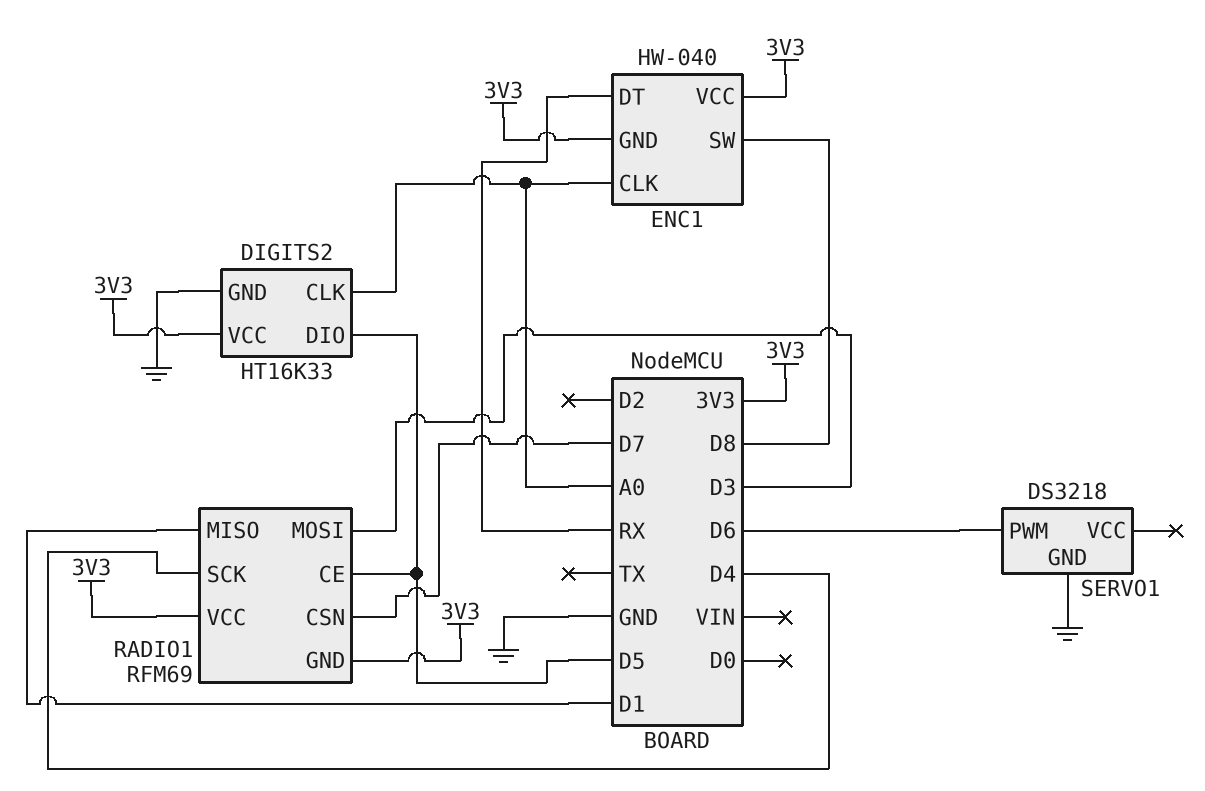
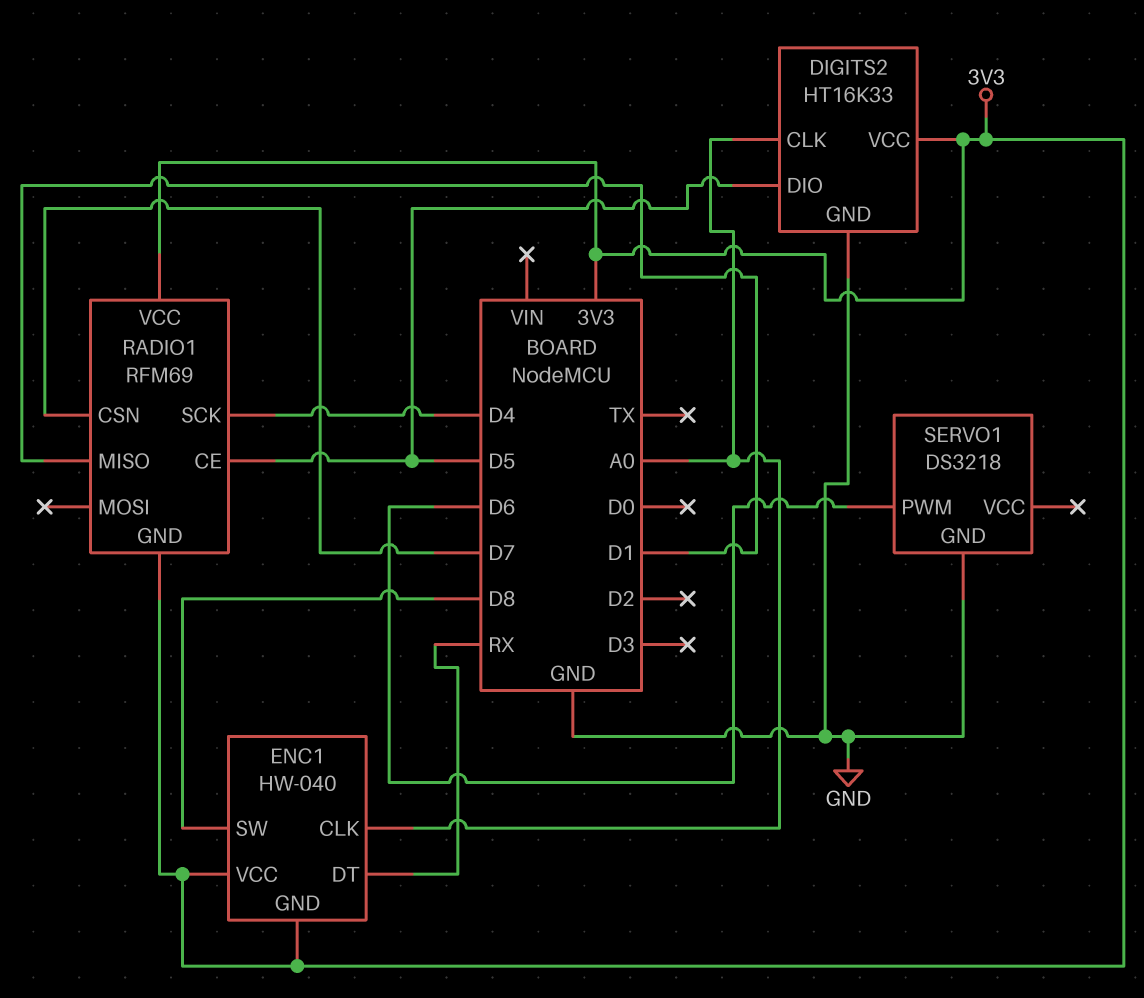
RADIO1 pin MOSI: D3 -> none

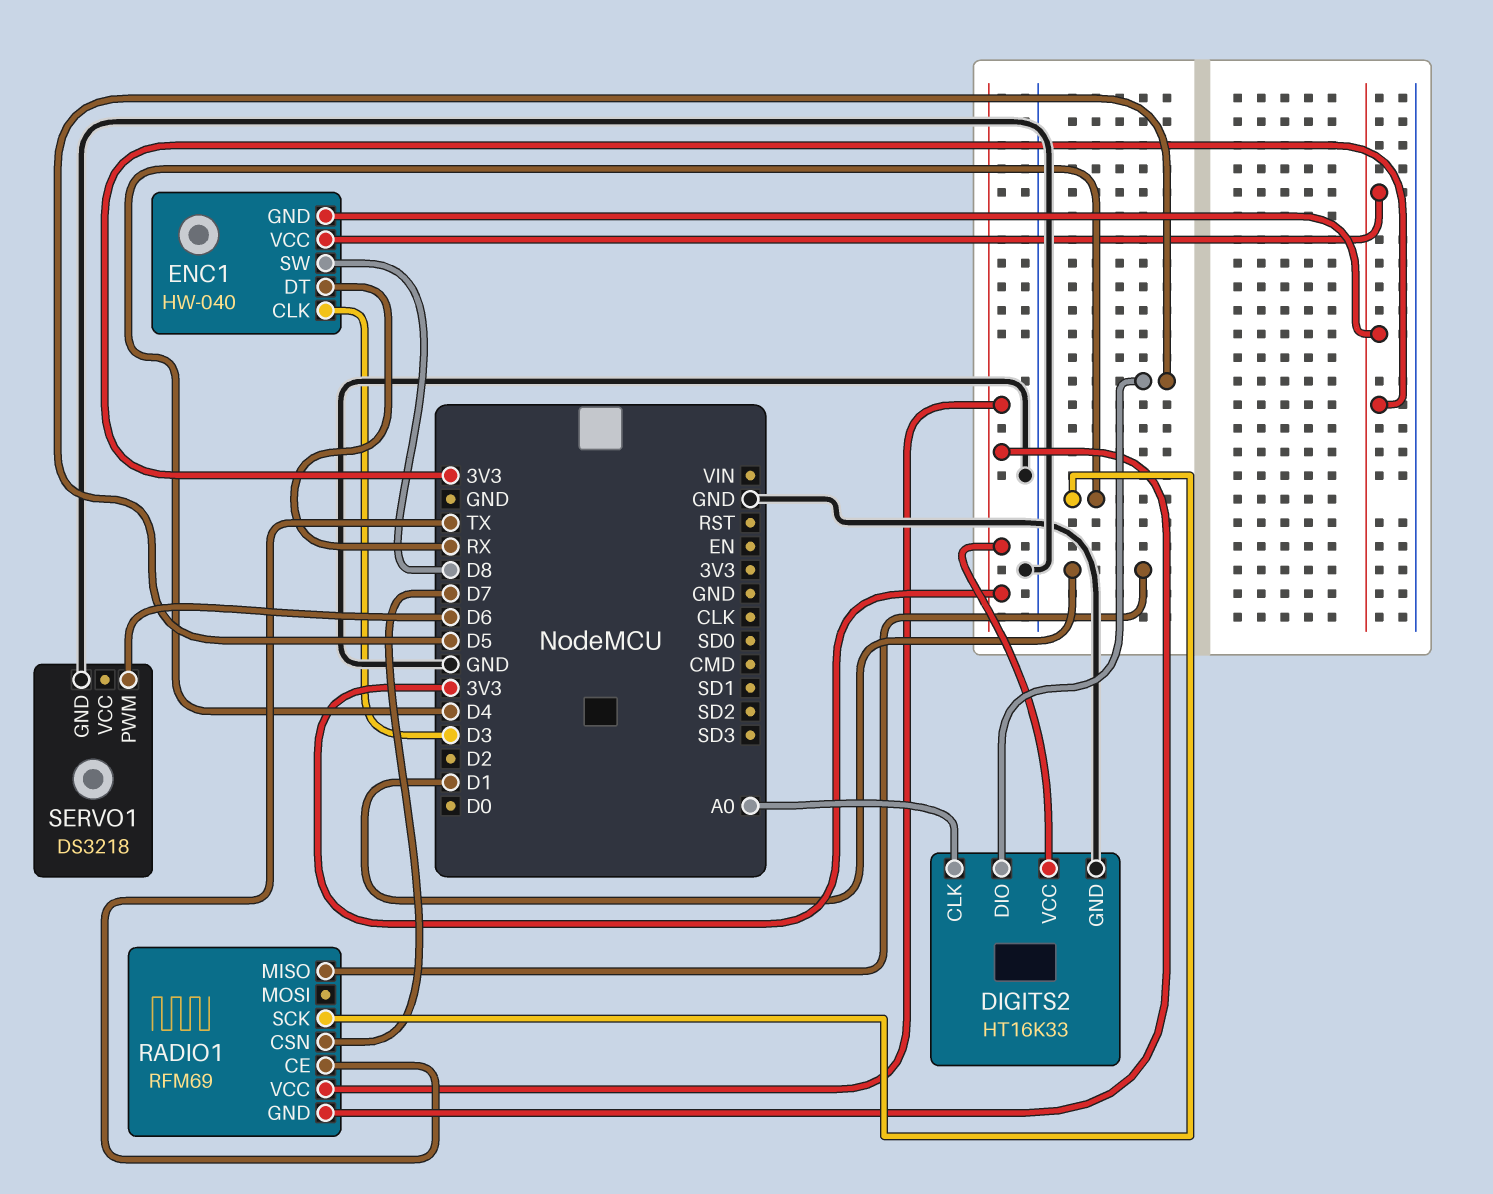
ENC1 pin CLK: A0 -> D3
RADIO1 pin CE: D5 -> TX

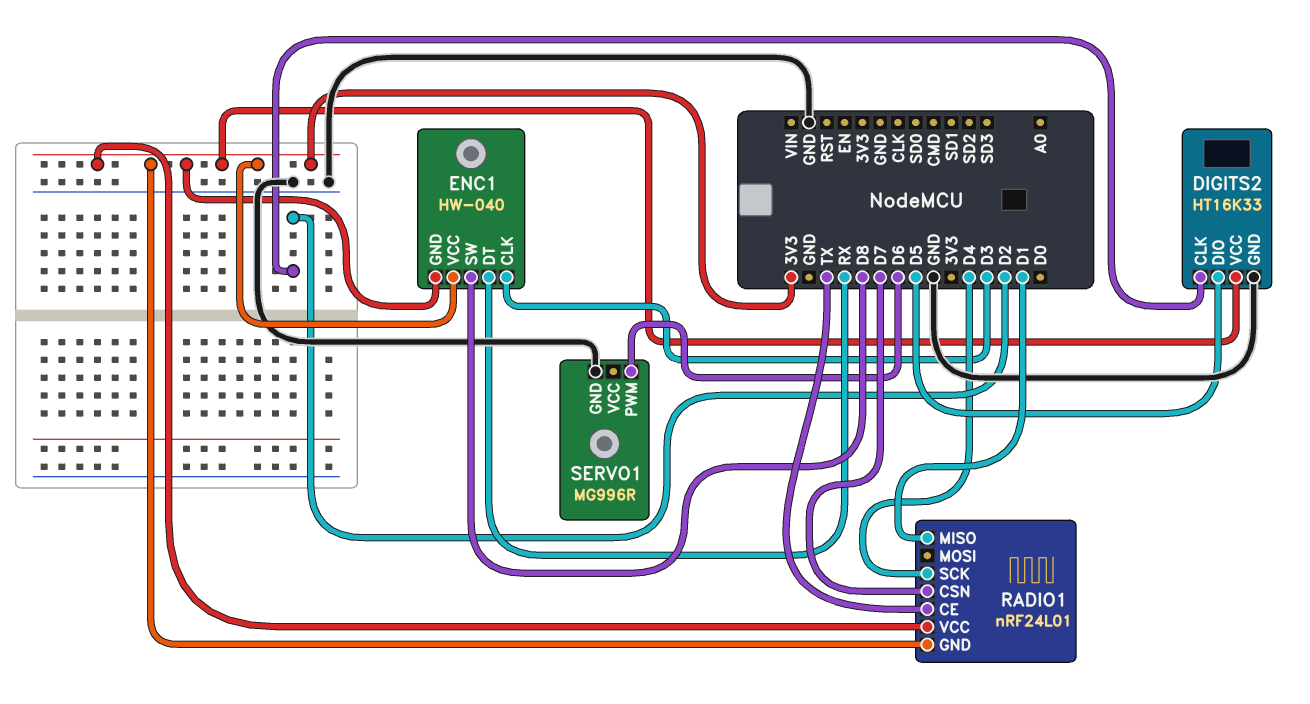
DIGITS2 pin CLK: A0 -> D2
RADIO1: RFM69 -> nRF24L01
SERVO1: DS3218 -> MG996R

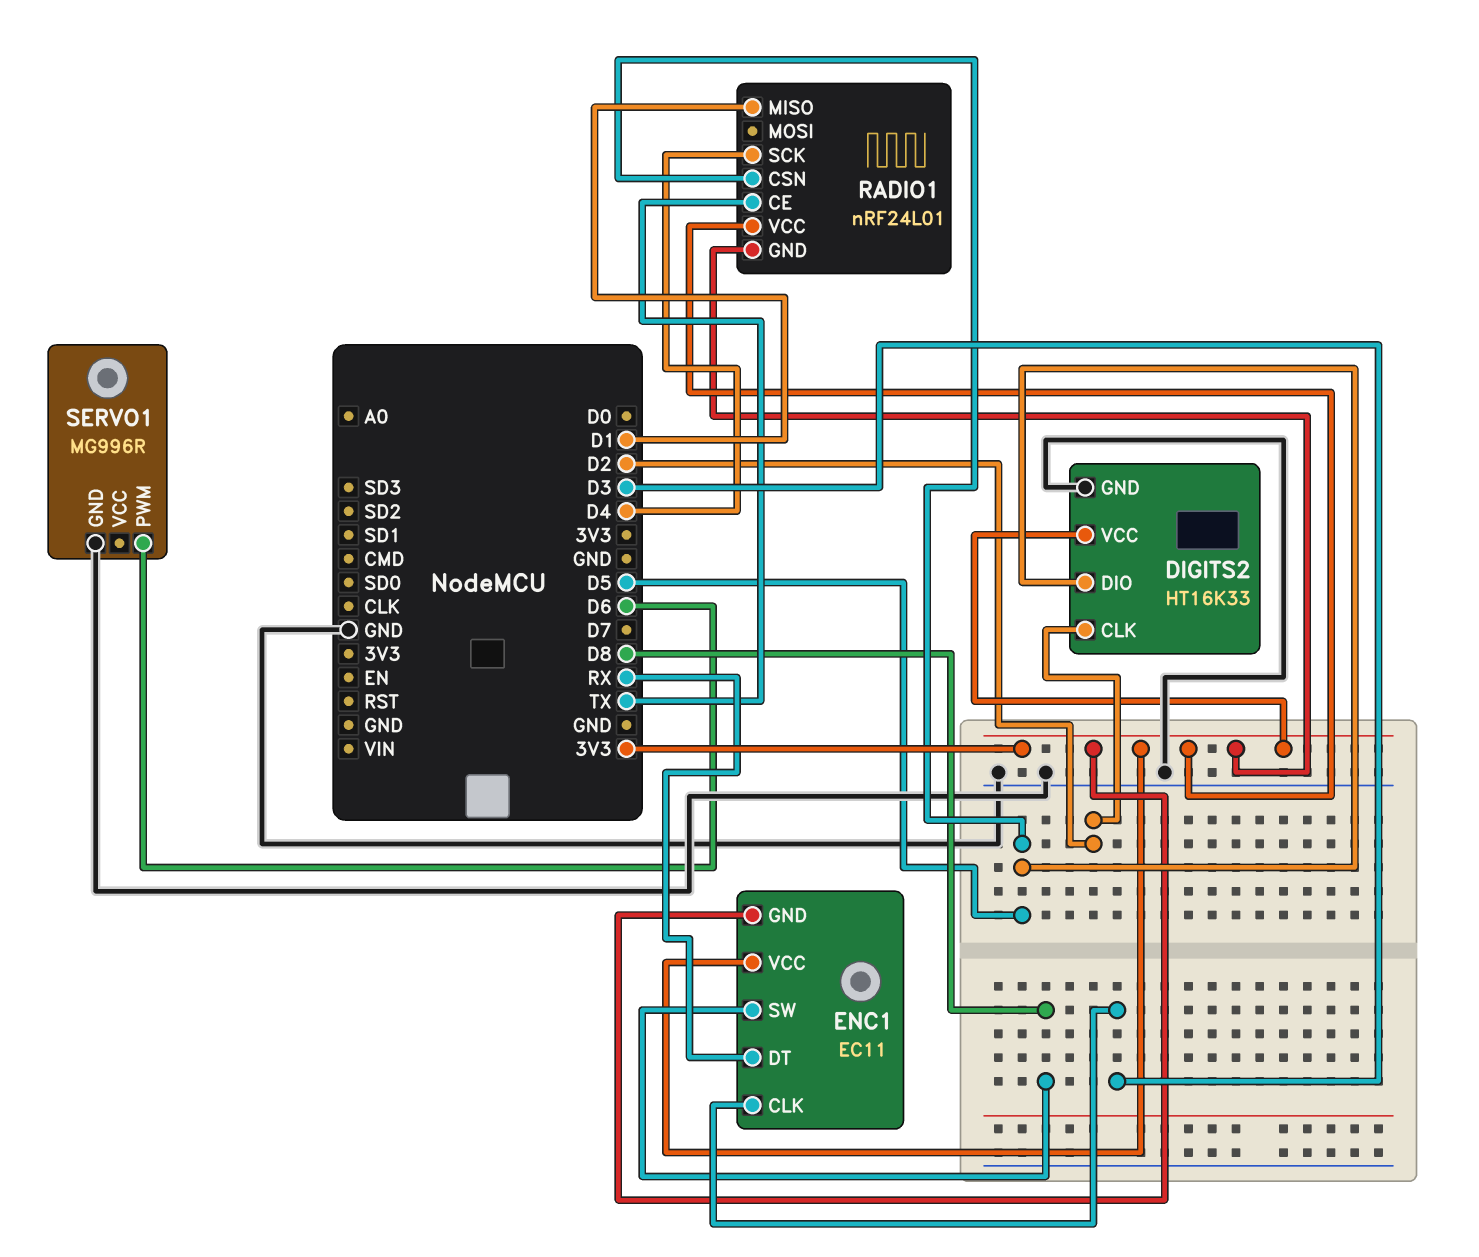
ENC1: HW-040 -> EC11
RADIO1 pin CSN: D7 -> D5

